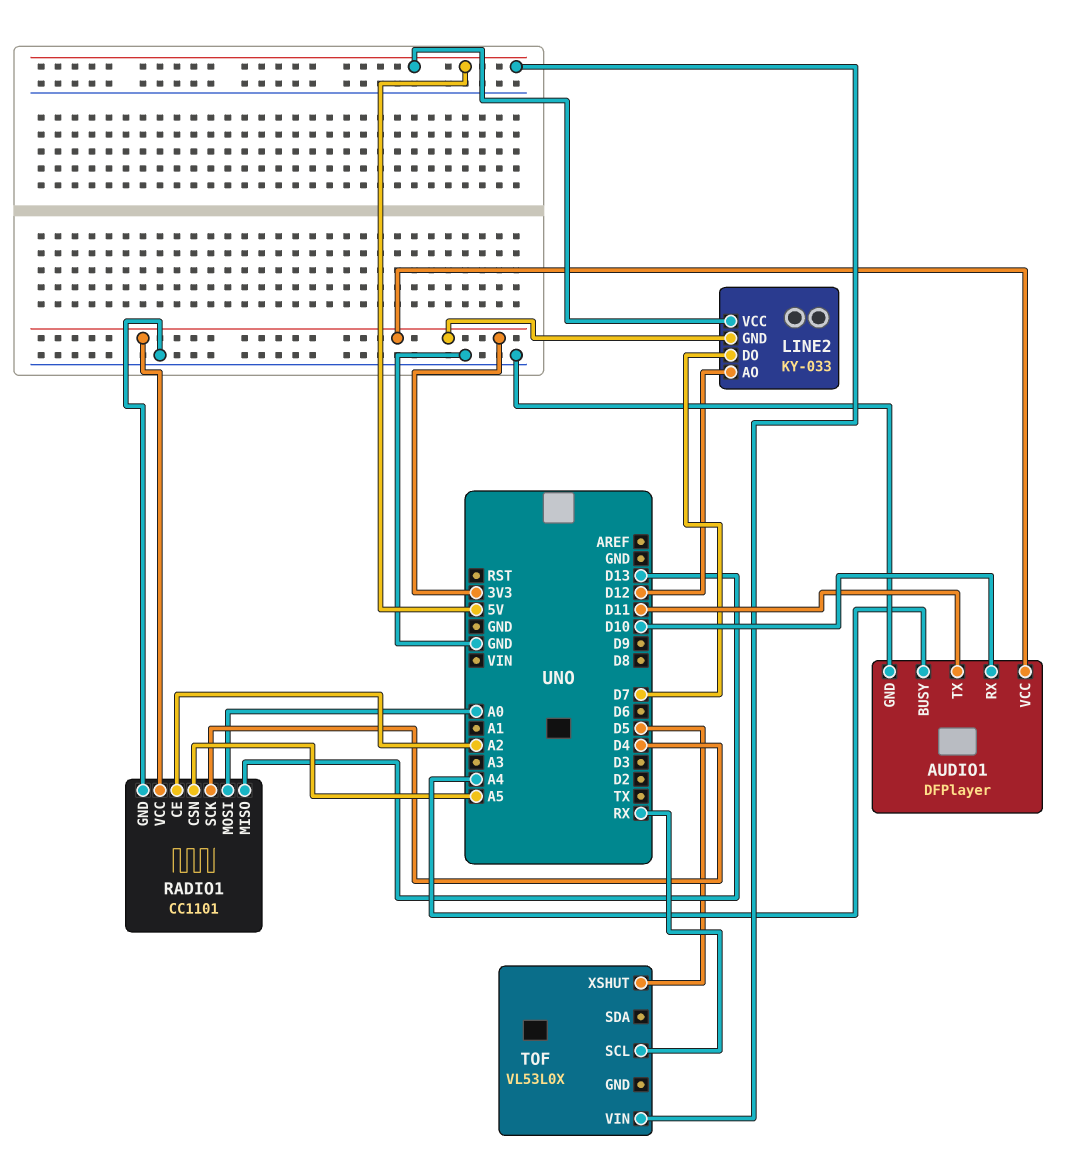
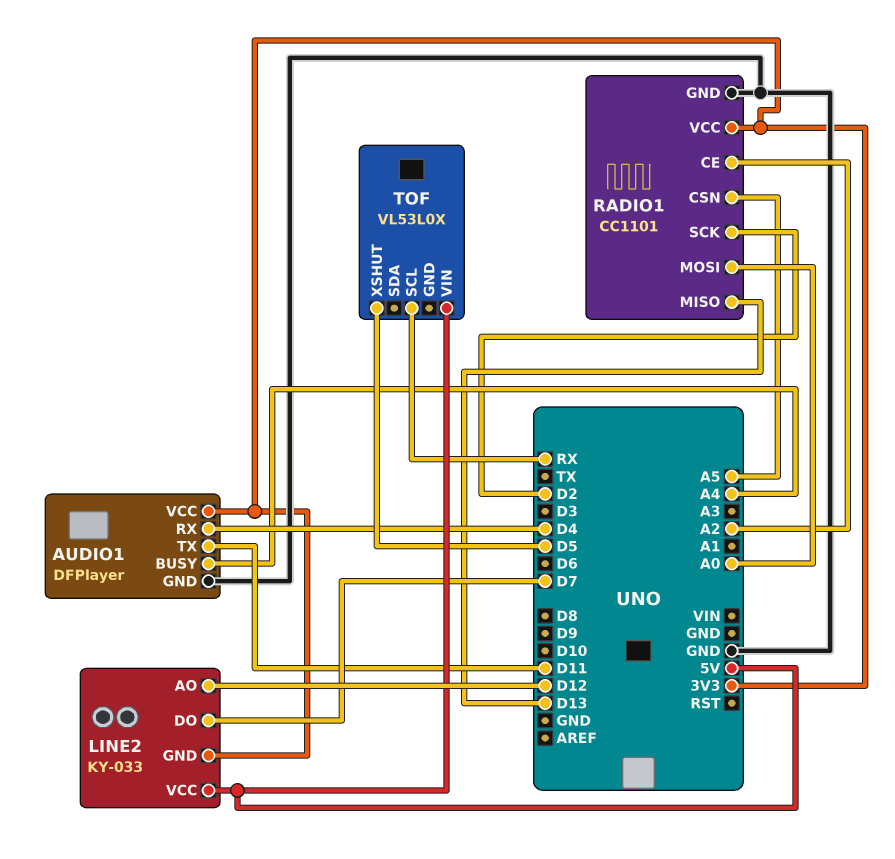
AUDIO1 pin RX: D10 -> D4
RADIO1 pin SCK: D4 -> D2

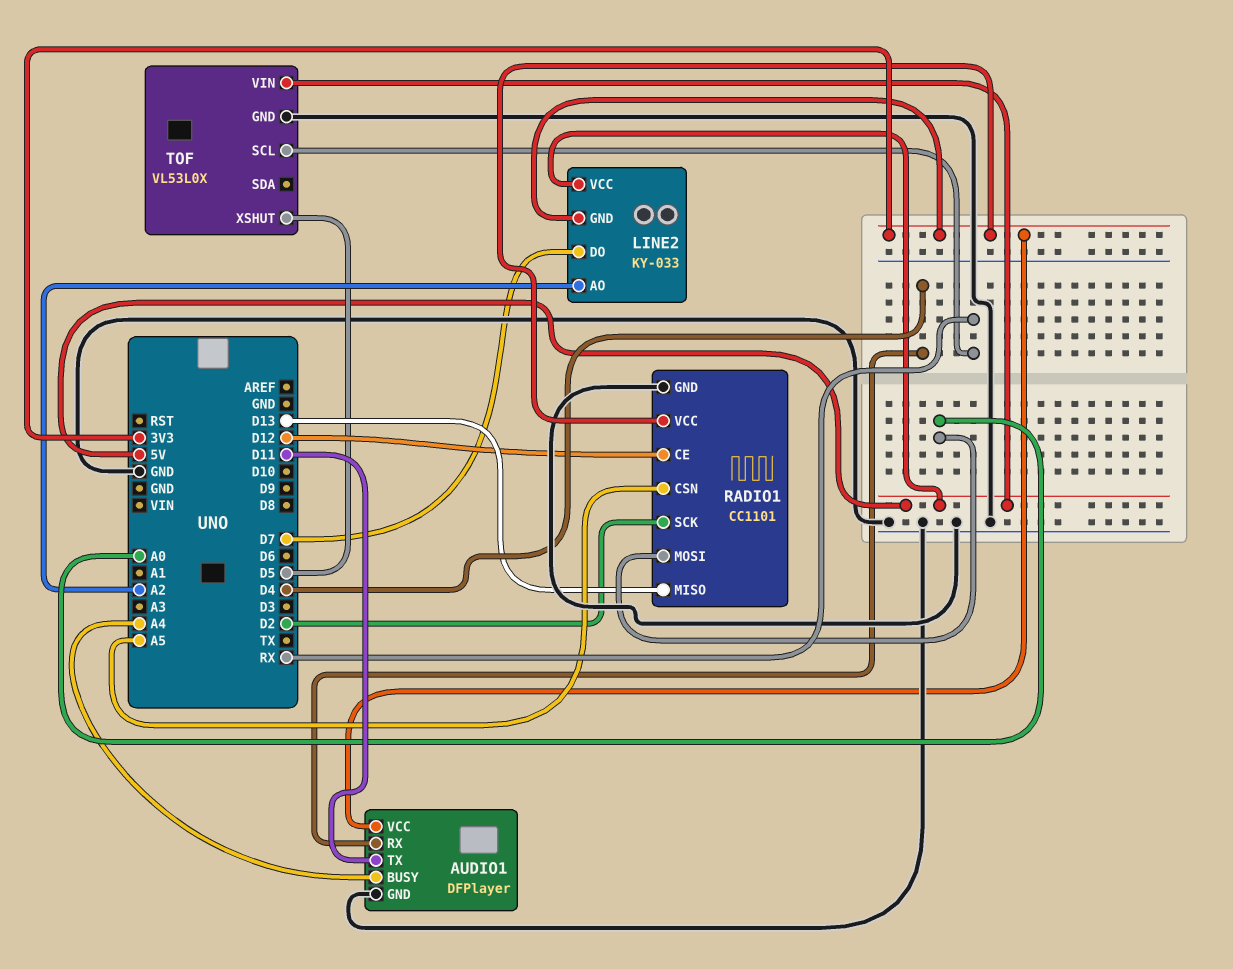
LINE2 pin AO: D12 -> A2
RADIO1 pin CE: A2 -> D12
TOF pin GND: none -> GND

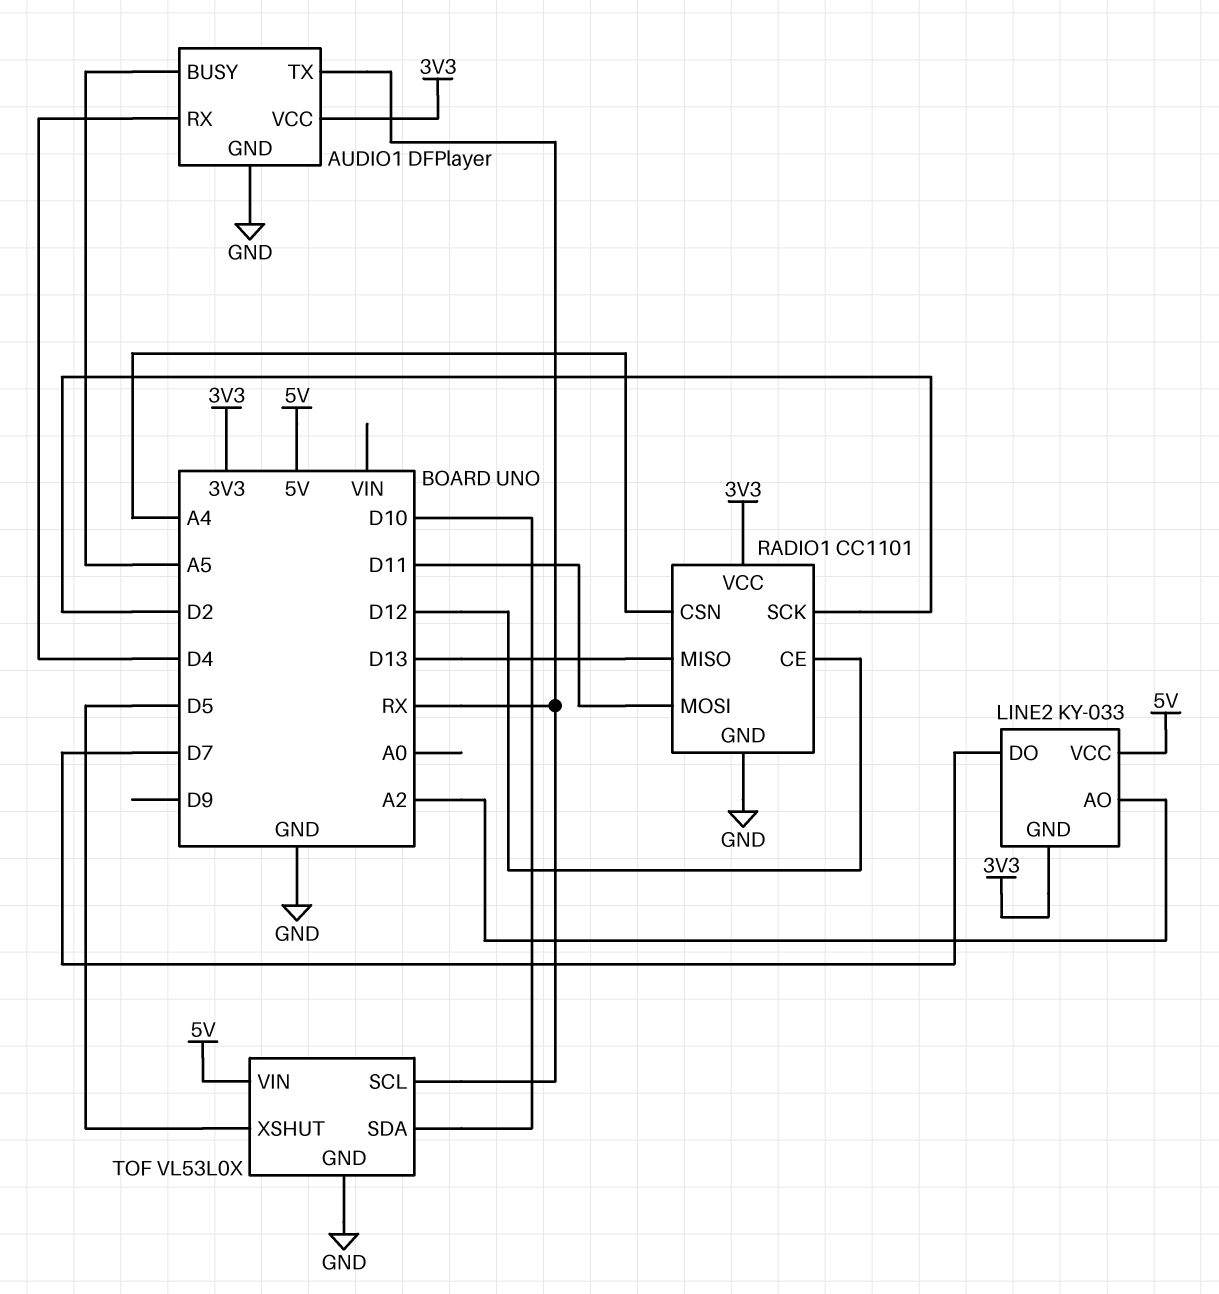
AUDIO1 pin BUSY: A4 -> A5
AUDIO1 pin TX: D11 -> RX
RADIO1 pin CSN: A5 -> A4
RADIO1 pin MOSI: A0 -> D11
TOF pin SDA: none -> D10

